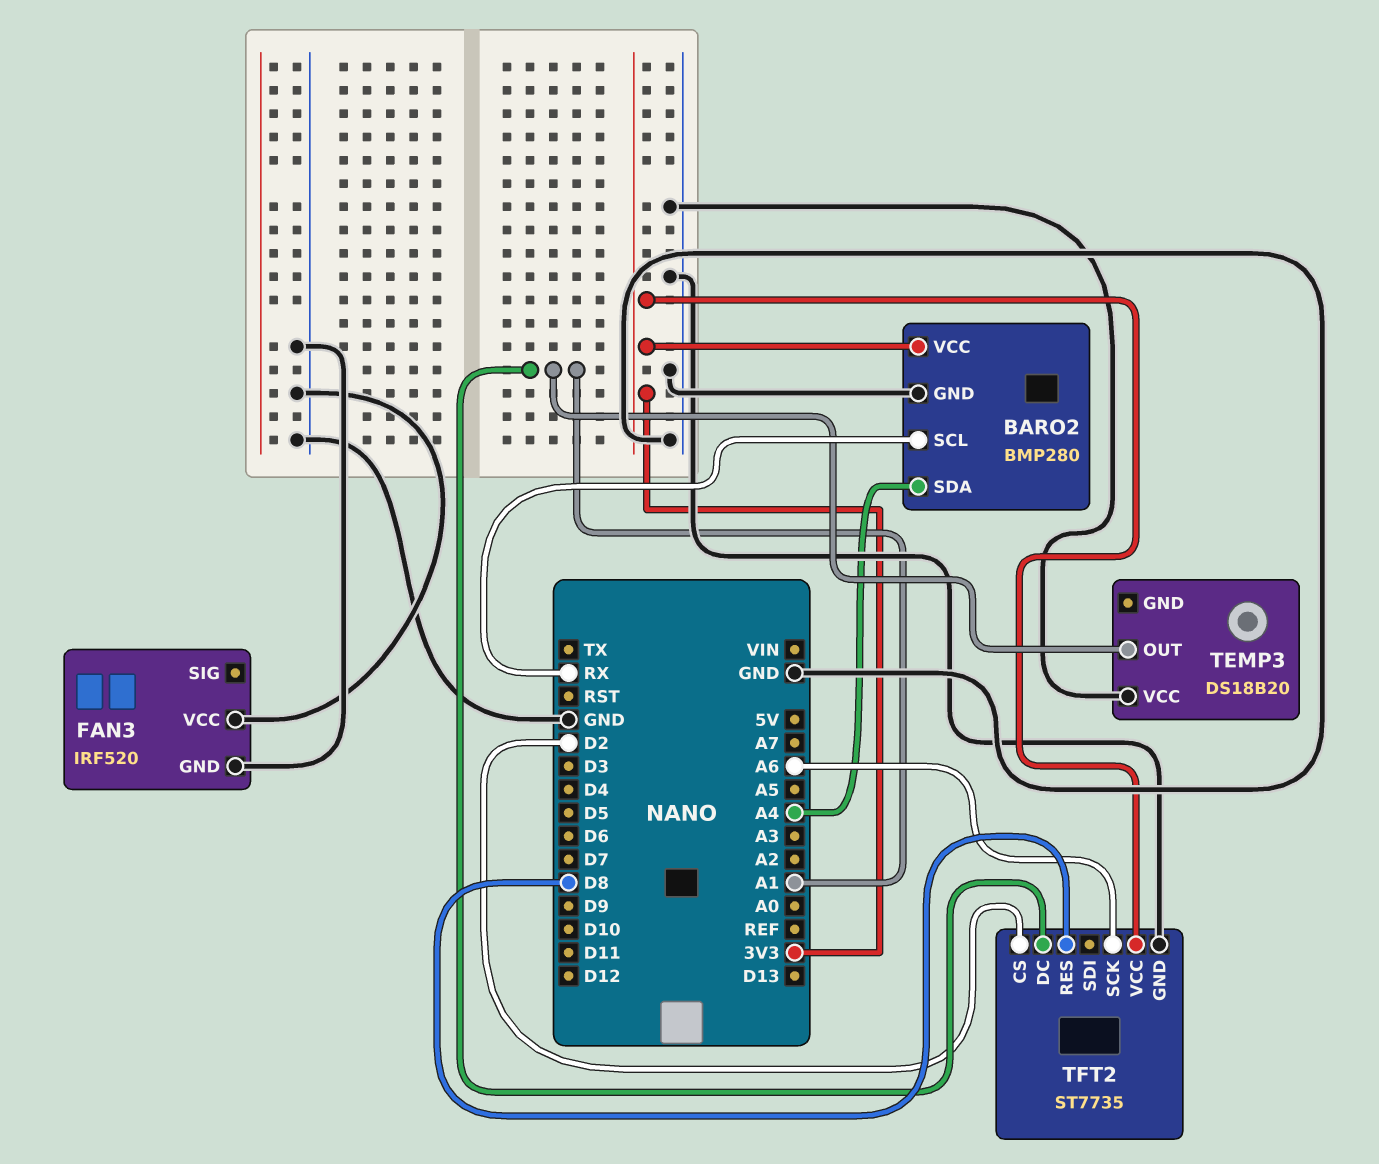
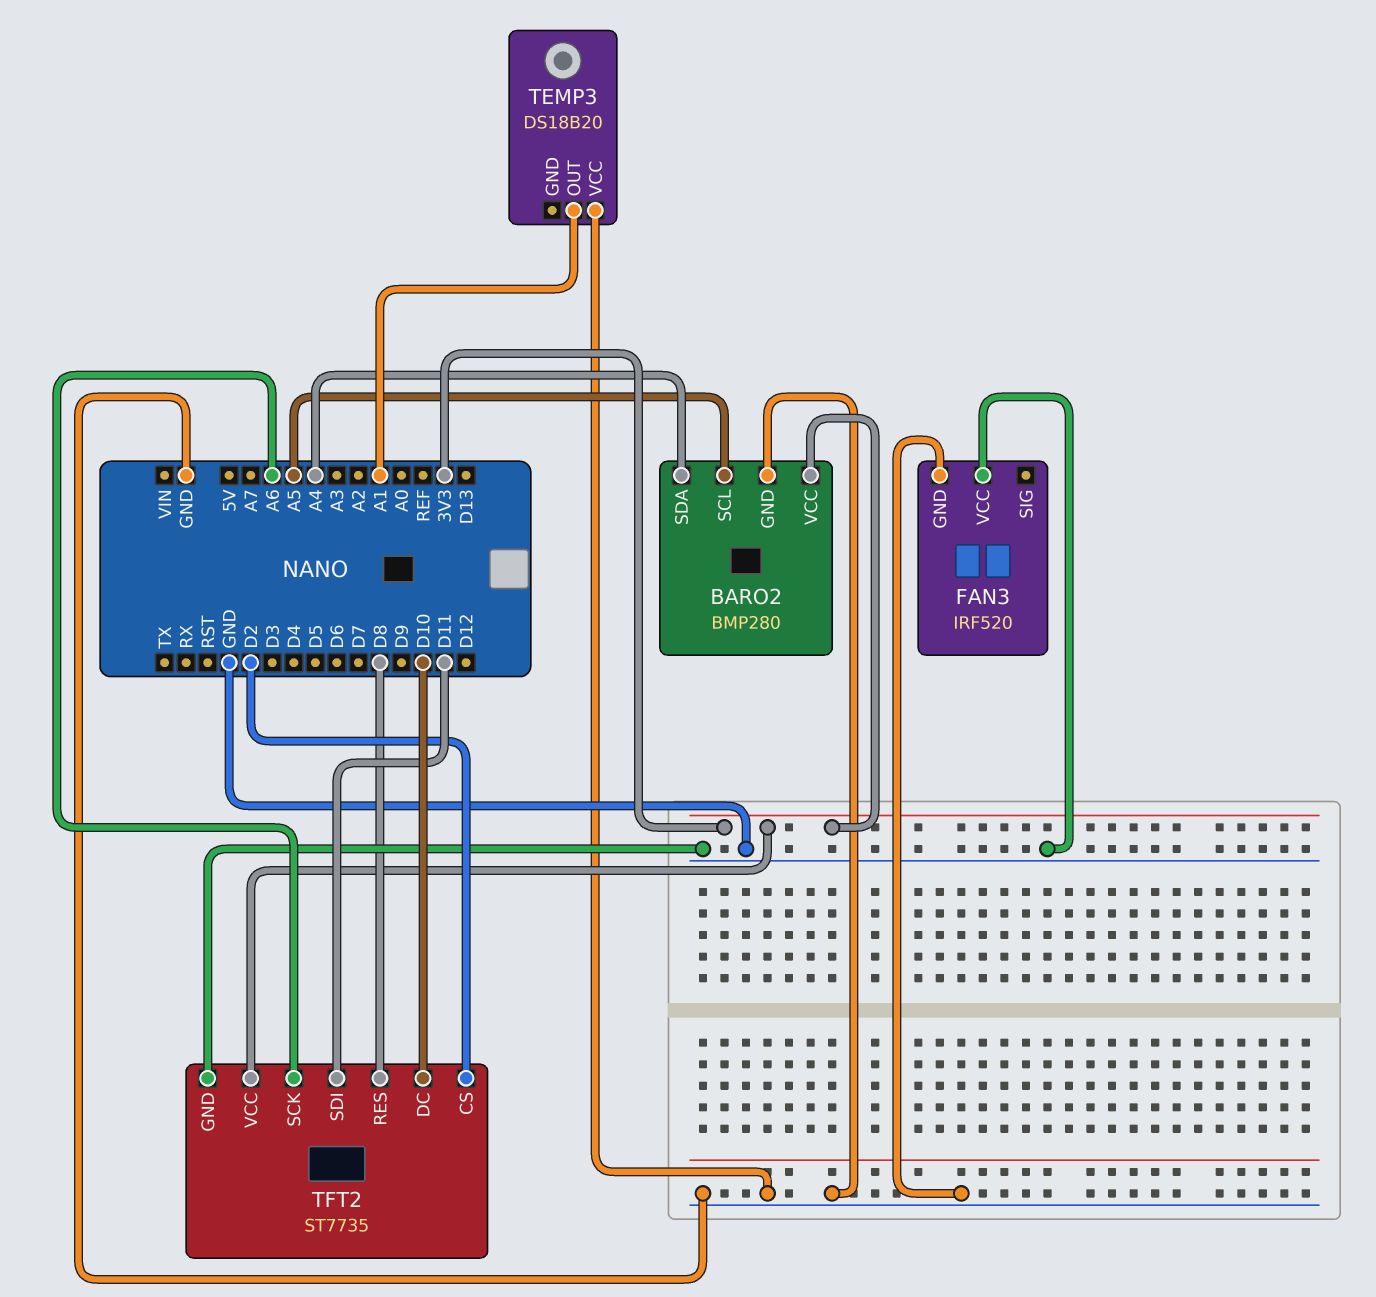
BARO2 pin SCL: RX -> A5
TFT2 pin DC: A1 -> D10
TFT2 pin SDI: none -> D11

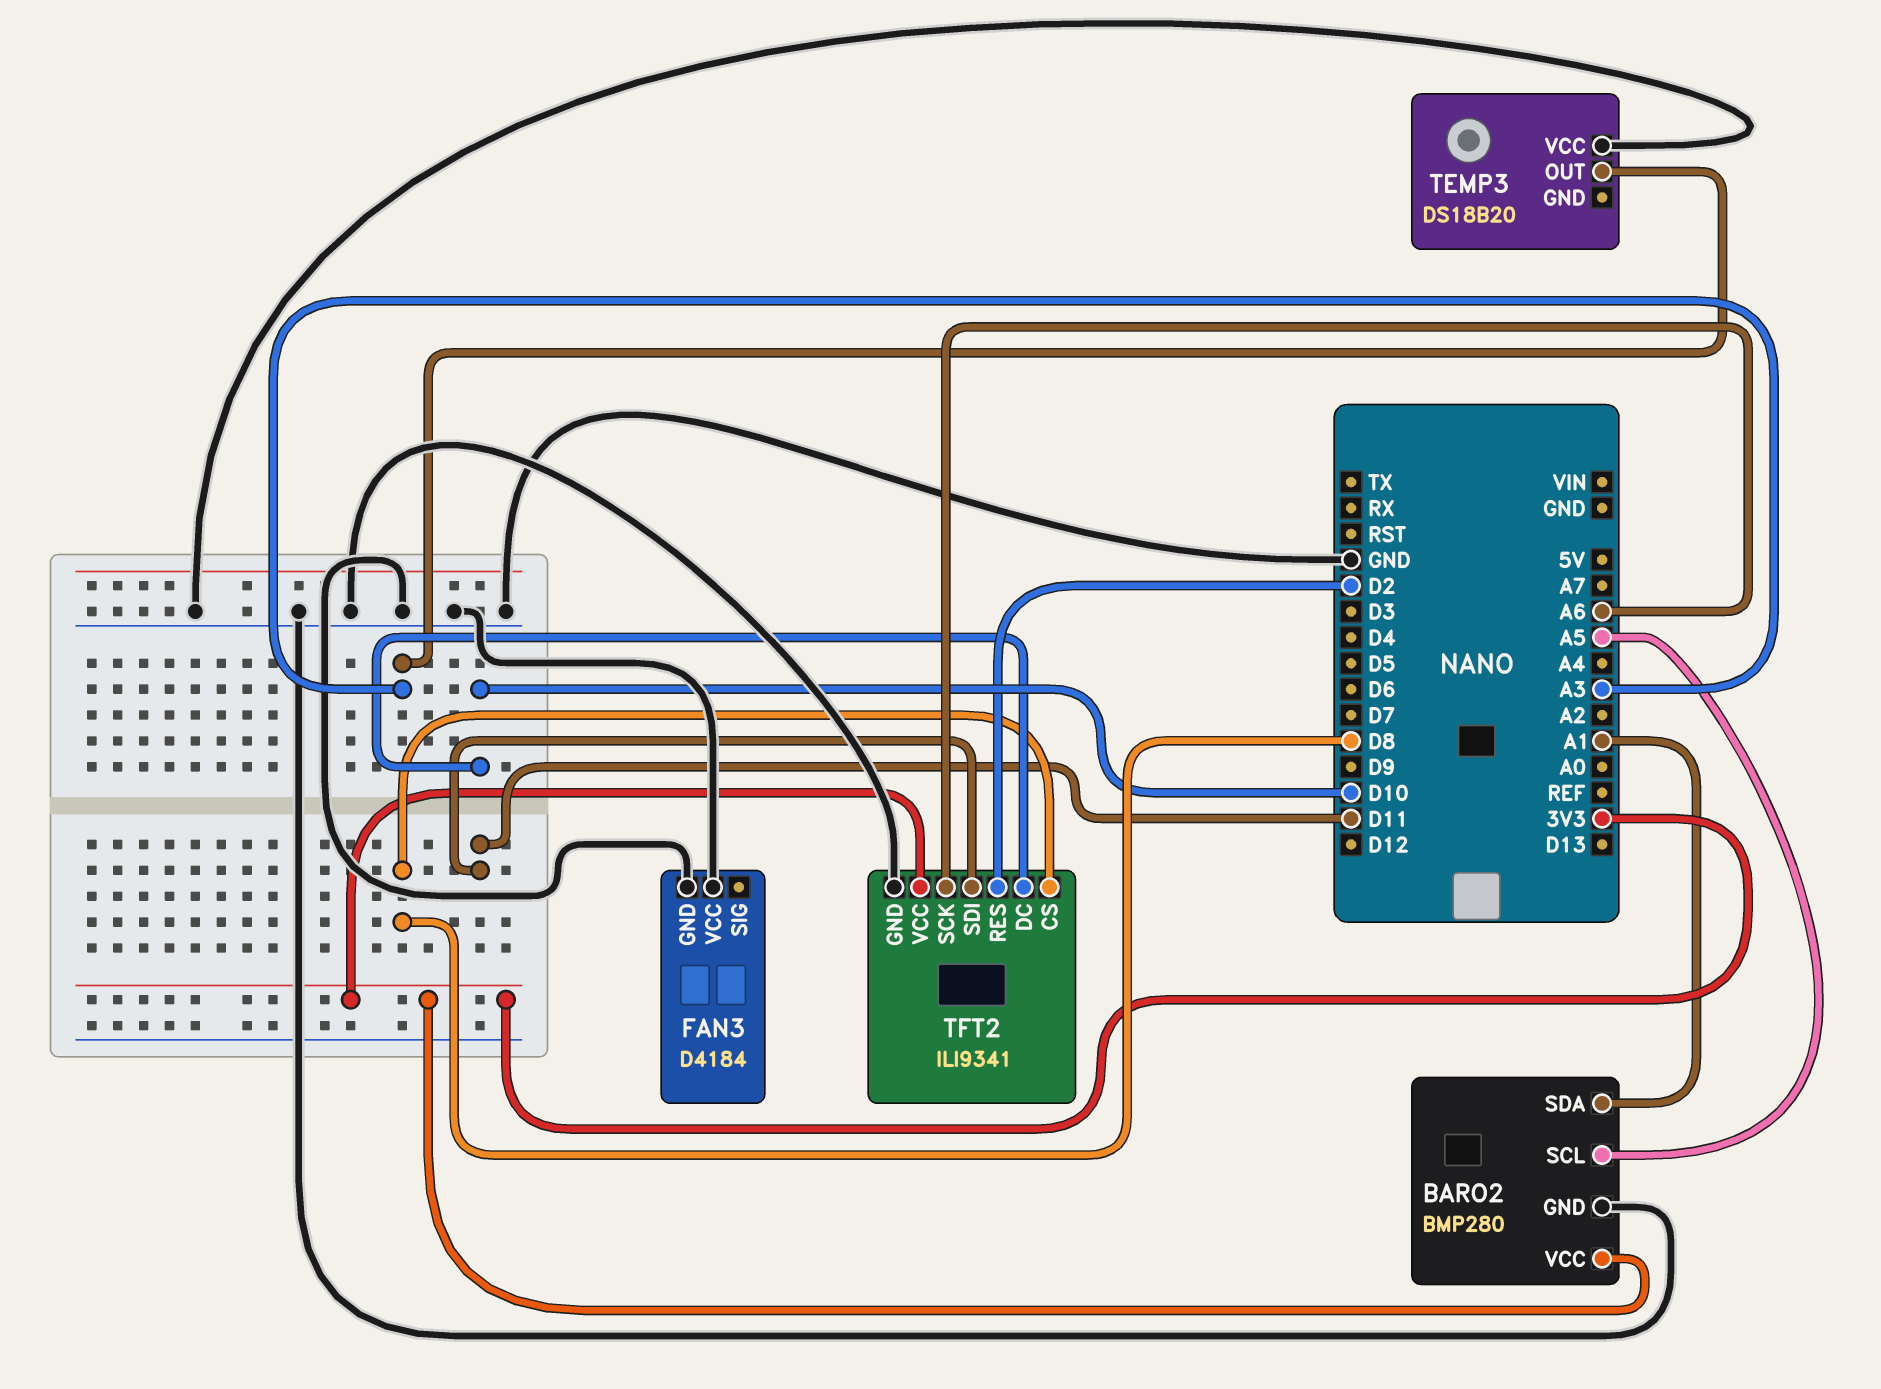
BARO2 pin SDA: A4 -> A1
FAN3: IRF520 -> D4184
TEMP3 pin OUT: A1 -> A3
TFT2: ST7735 -> ILI9341
TFT2 pin CS: D2 -> D8
TFT2 pin RES: D8 -> D2

